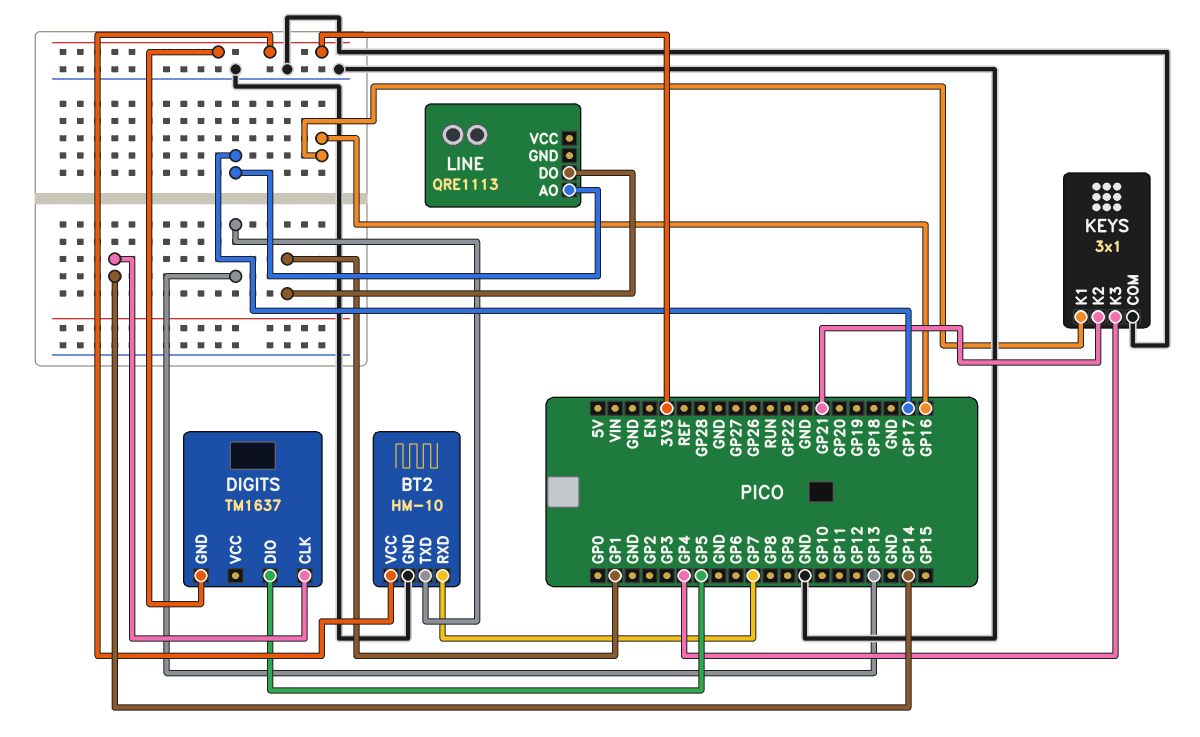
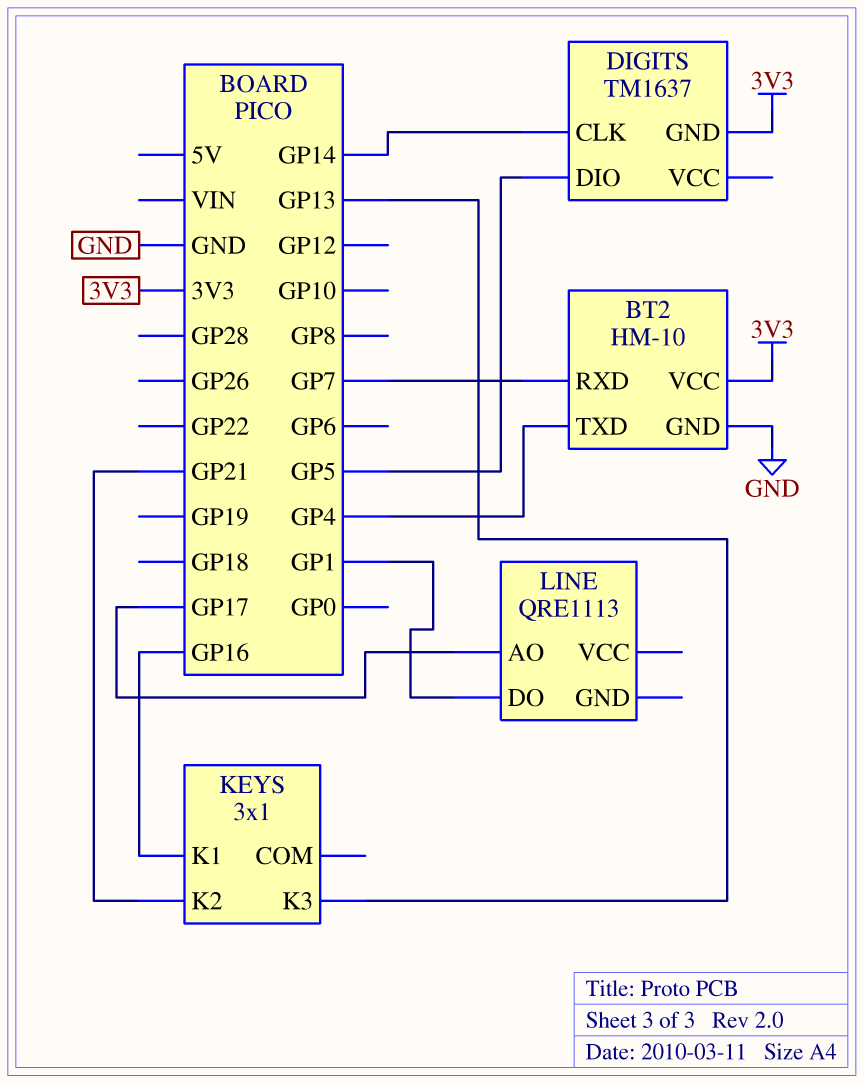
BT2 pin TXD: GP13 -> GP4
KEYS pin COM: GND -> none
KEYS pin K3: GP4 -> GP13

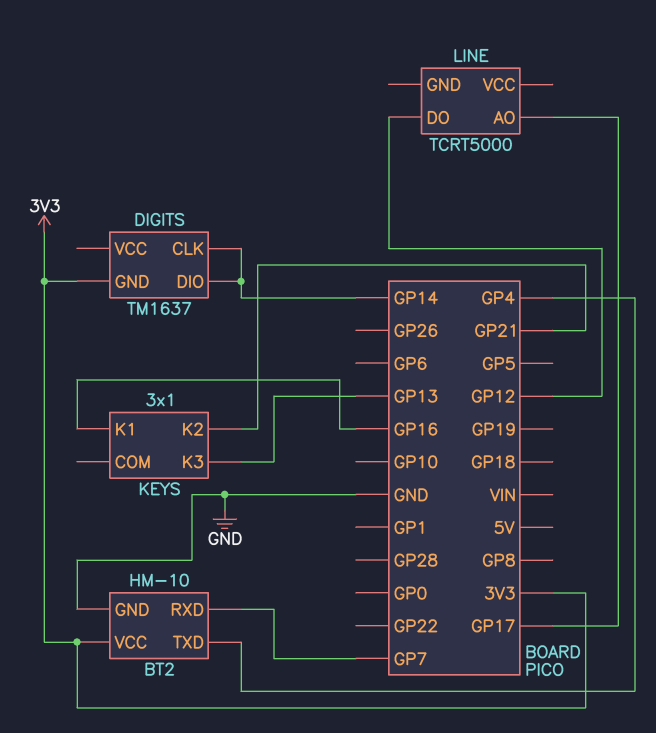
DIGITS pin DIO: GP5 -> GP14
LINE: QRE1113 -> TCRT5000
LINE pin DO: GP1 -> GP12

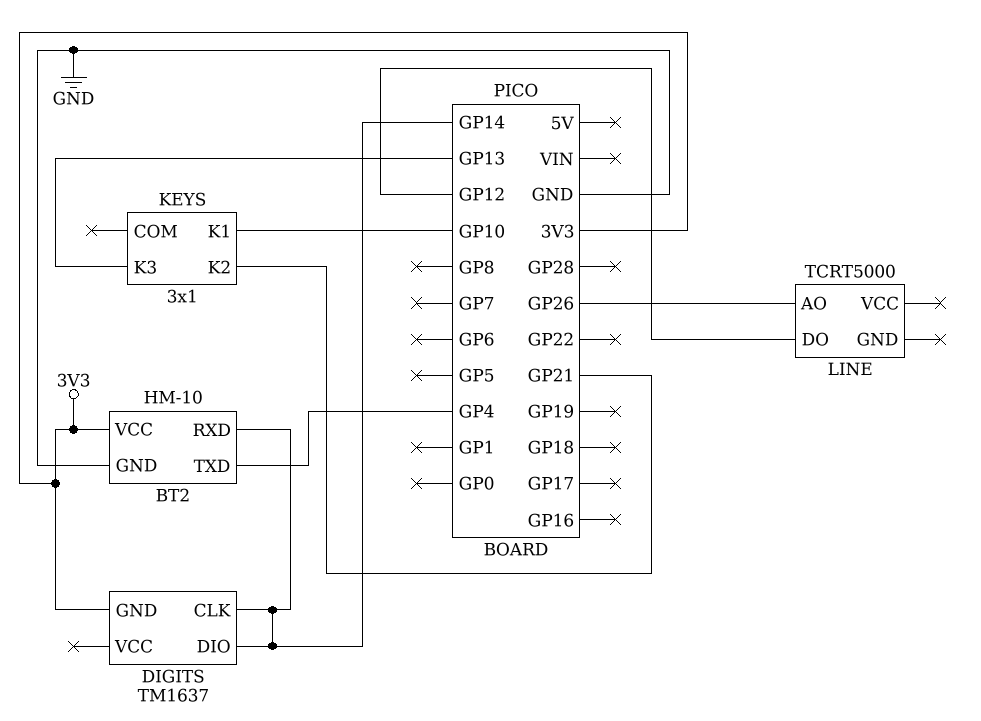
BT2 pin RXD: GP7 -> GP14
KEYS pin K1: GP16 -> GP10
LINE pin AO: GP17 -> GP26

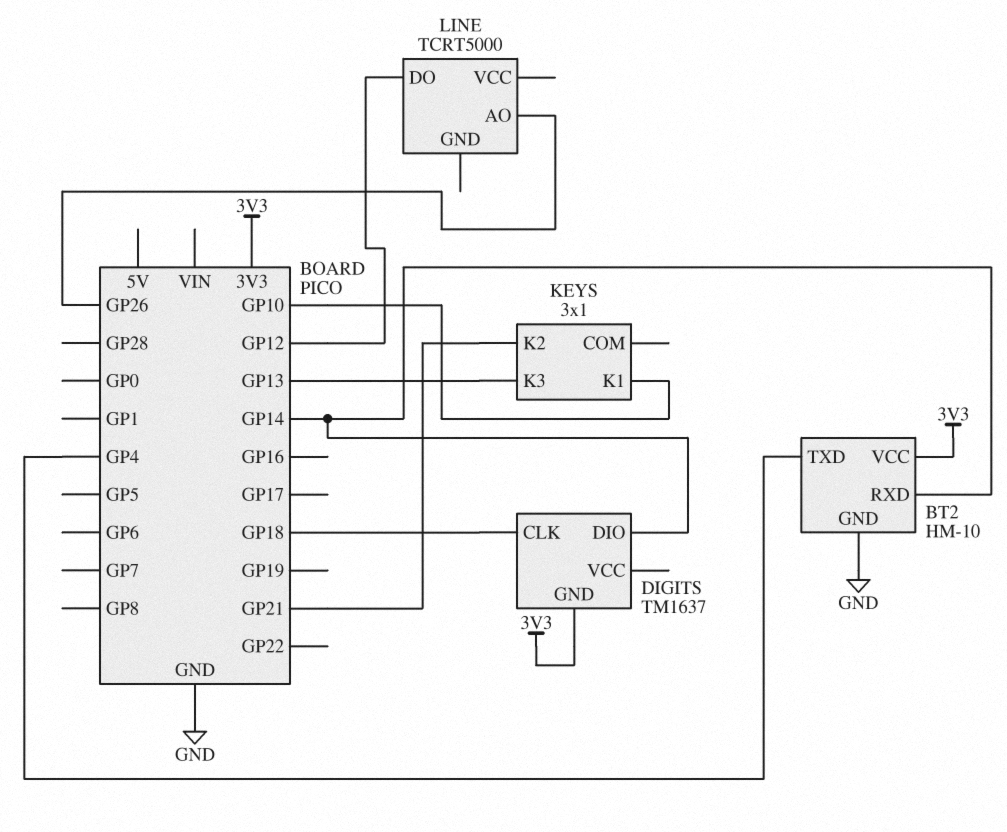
DIGITS pin CLK: GP14 -> GP18

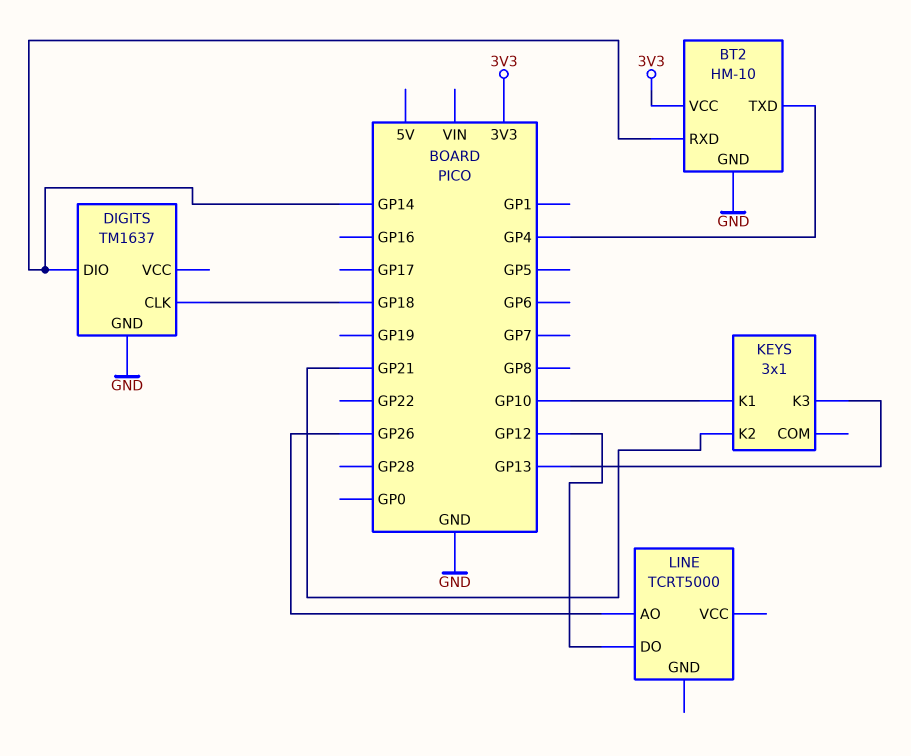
DIGITS pin GND: 3V3 -> GND

